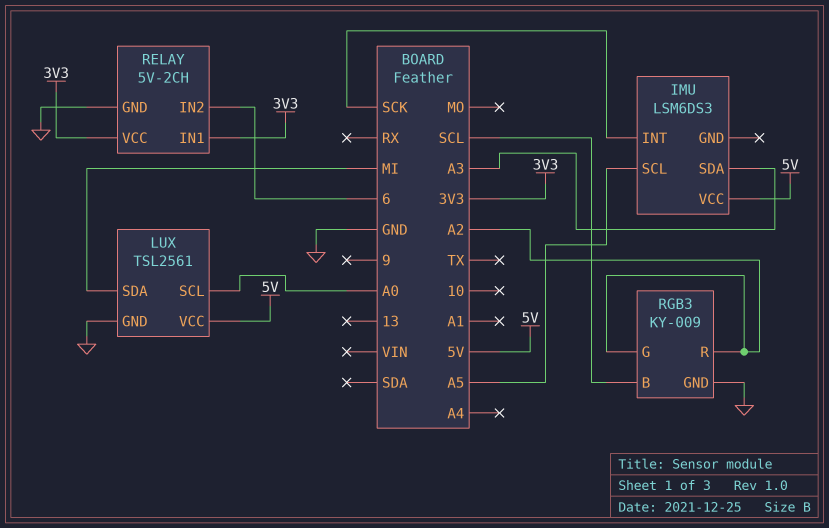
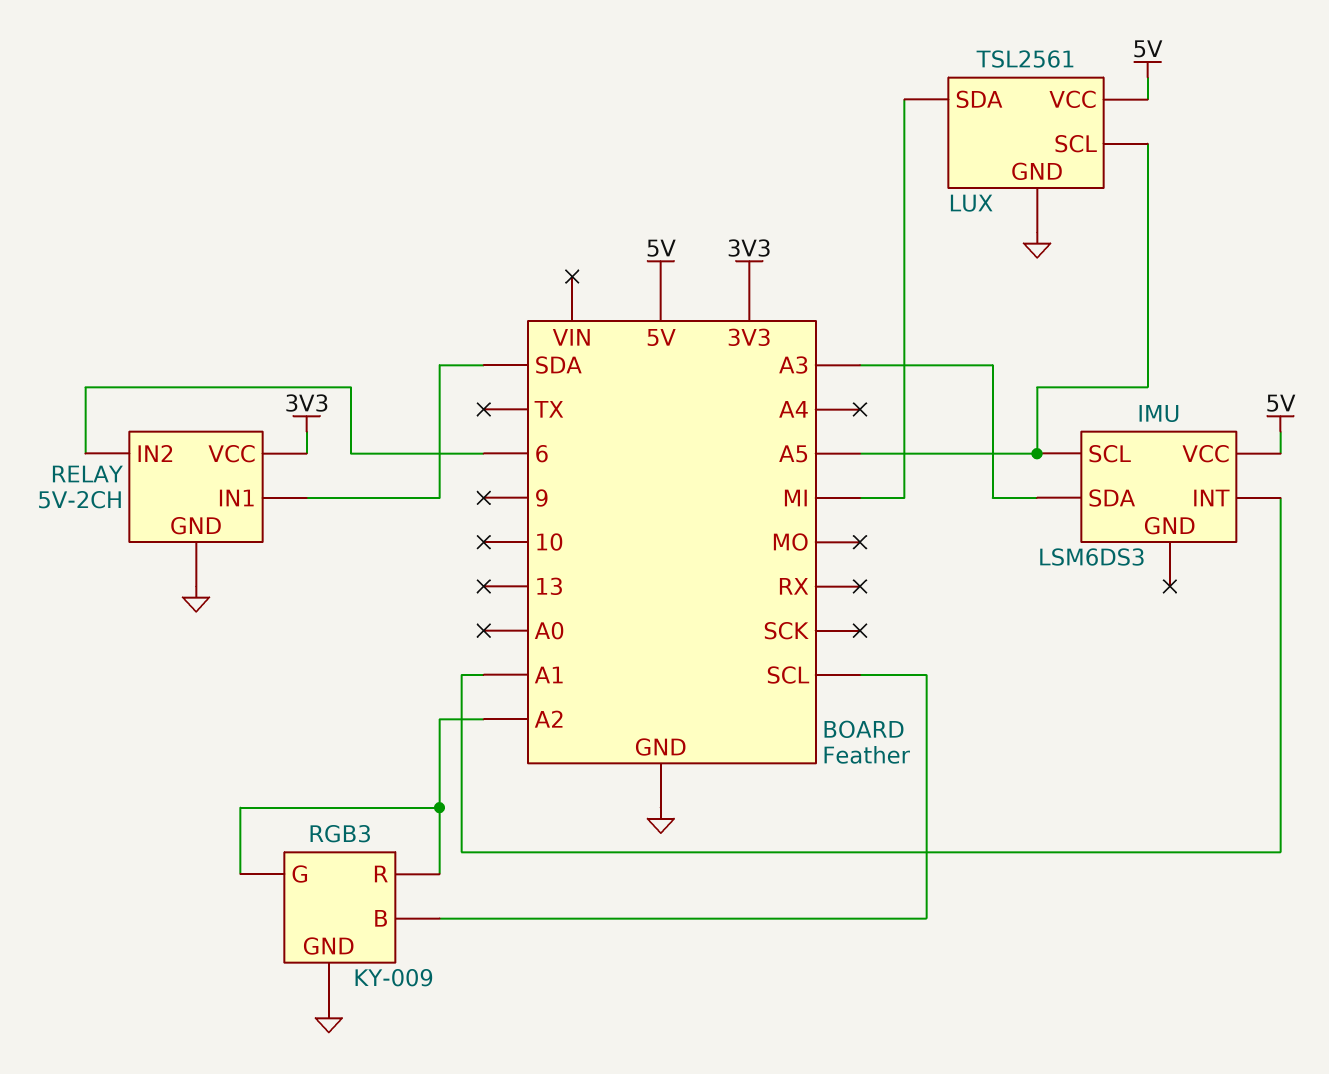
IMU pin INT: SCK -> A1
LUX pin SCL: A0 -> A5
RELAY pin IN1: 3V3 -> SDA

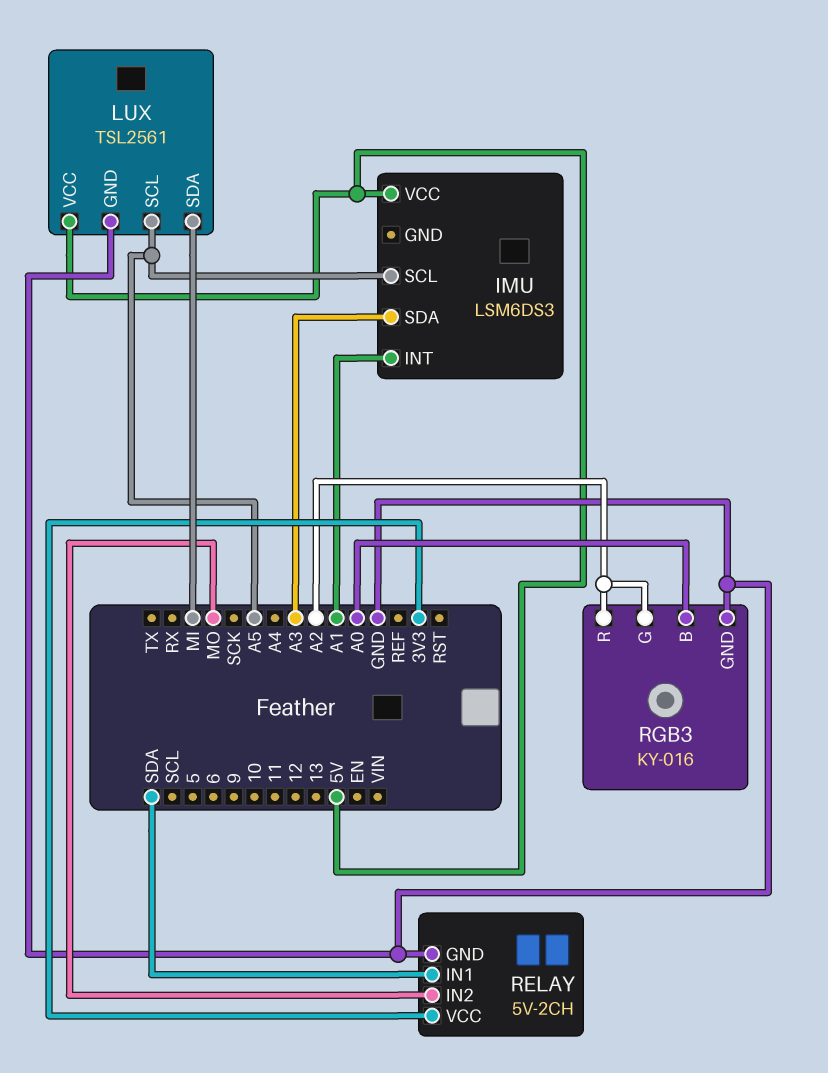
RELAY pin IN2: 6 -> MO
RGB3: KY-009 -> KY-016
RGB3 pin B: SCL -> A0

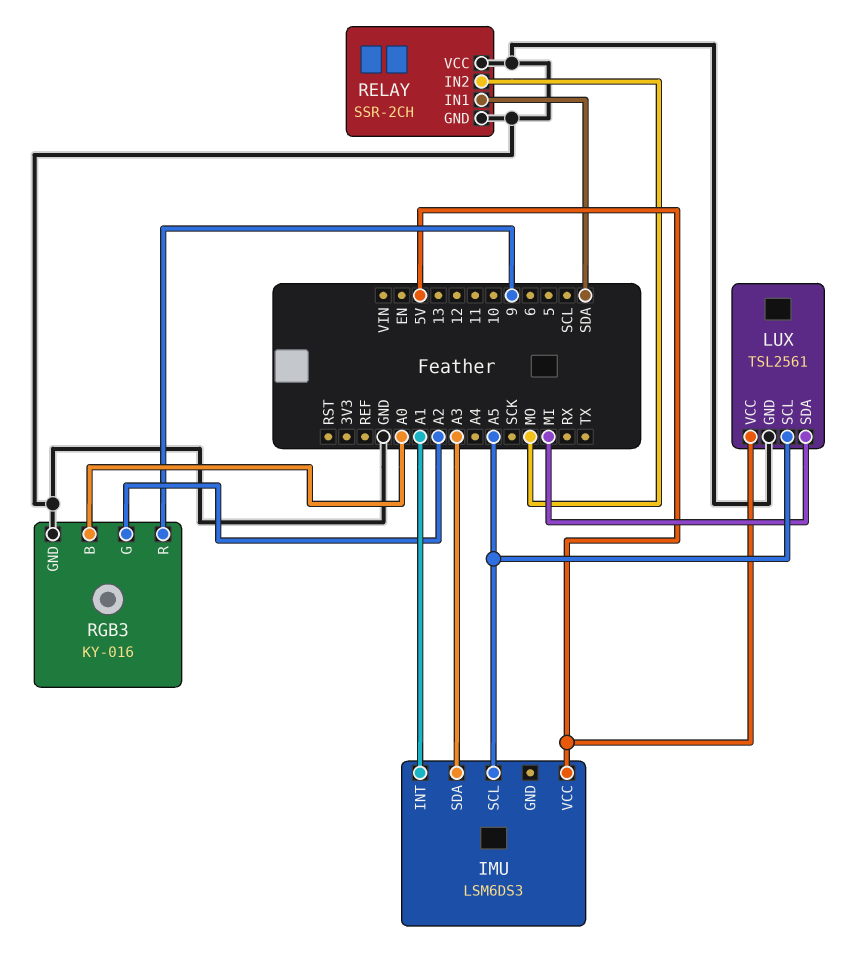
RELAY: 5V-2CH -> SSR-2CH
RELAY pin VCC: 3V3 -> GND
RGB3 pin R: A2 -> 9

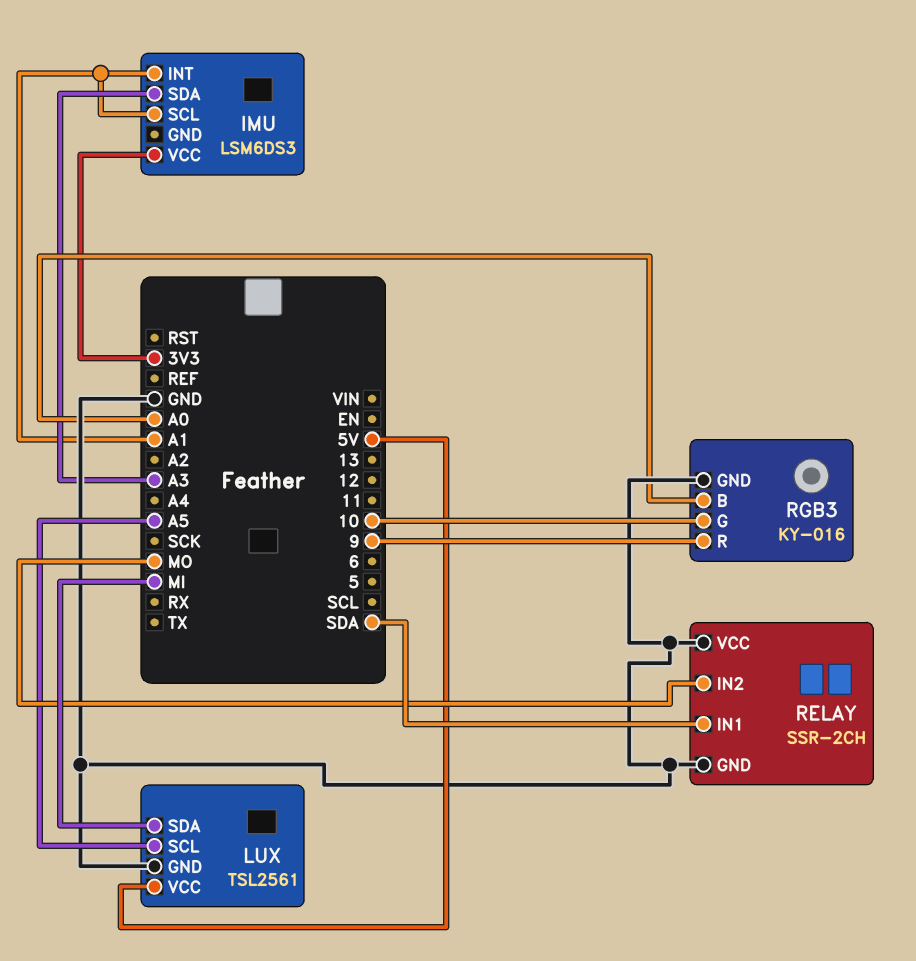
IMU pin SCL: A5 -> A1
IMU pin VCC: 5V -> 3V3
RGB3 pin G: A2 -> 10

